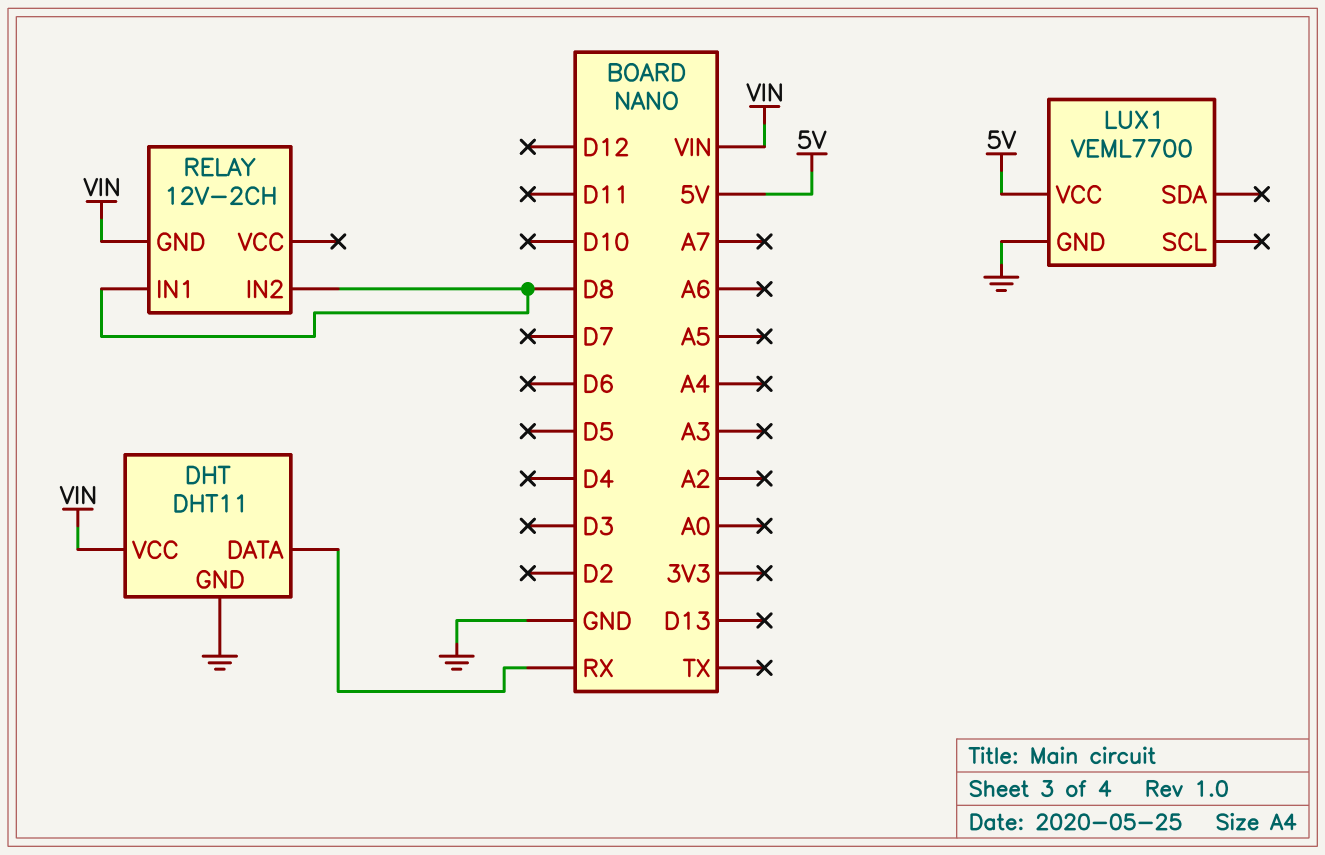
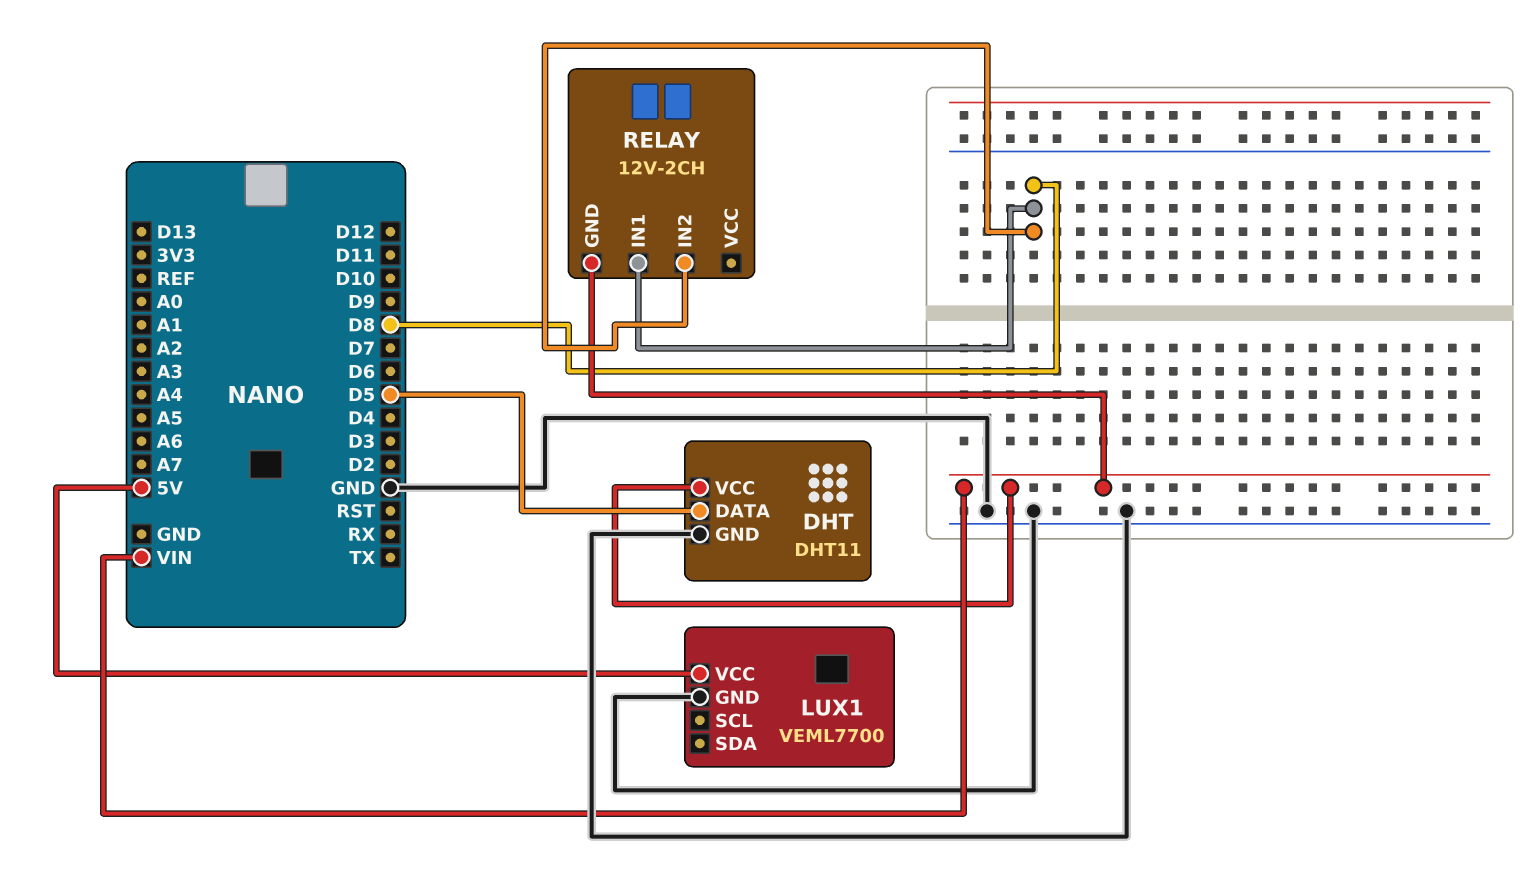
DHT pin DATA: RX -> D5

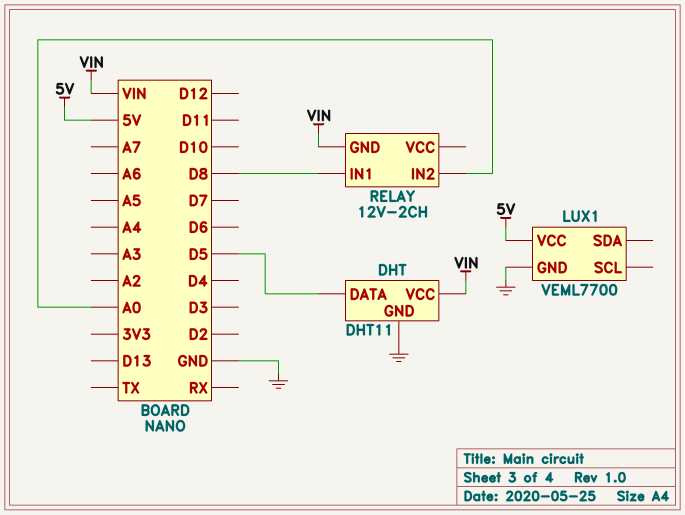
RELAY pin IN2: D8 -> A0

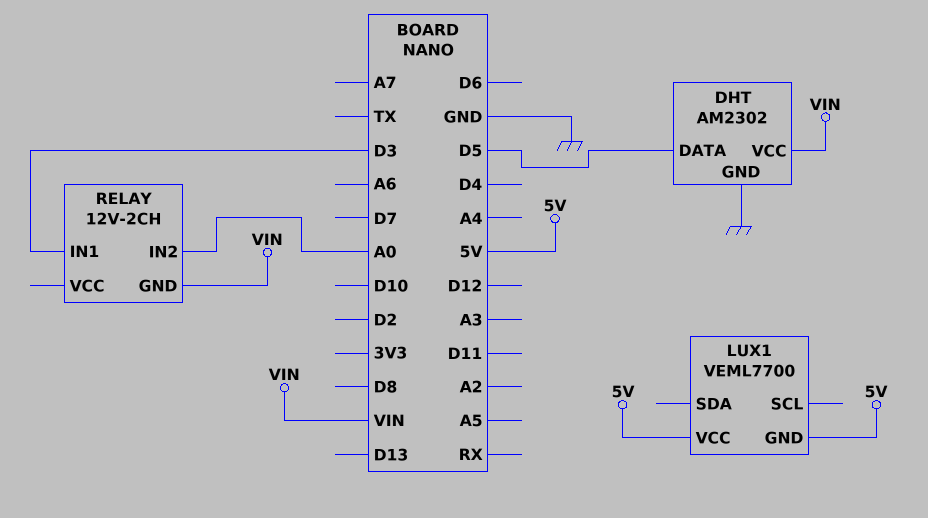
DHT: DHT11 -> AM2302
LUX1 pin GND: GND -> 5V
RELAY pin IN1: D8 -> D3

